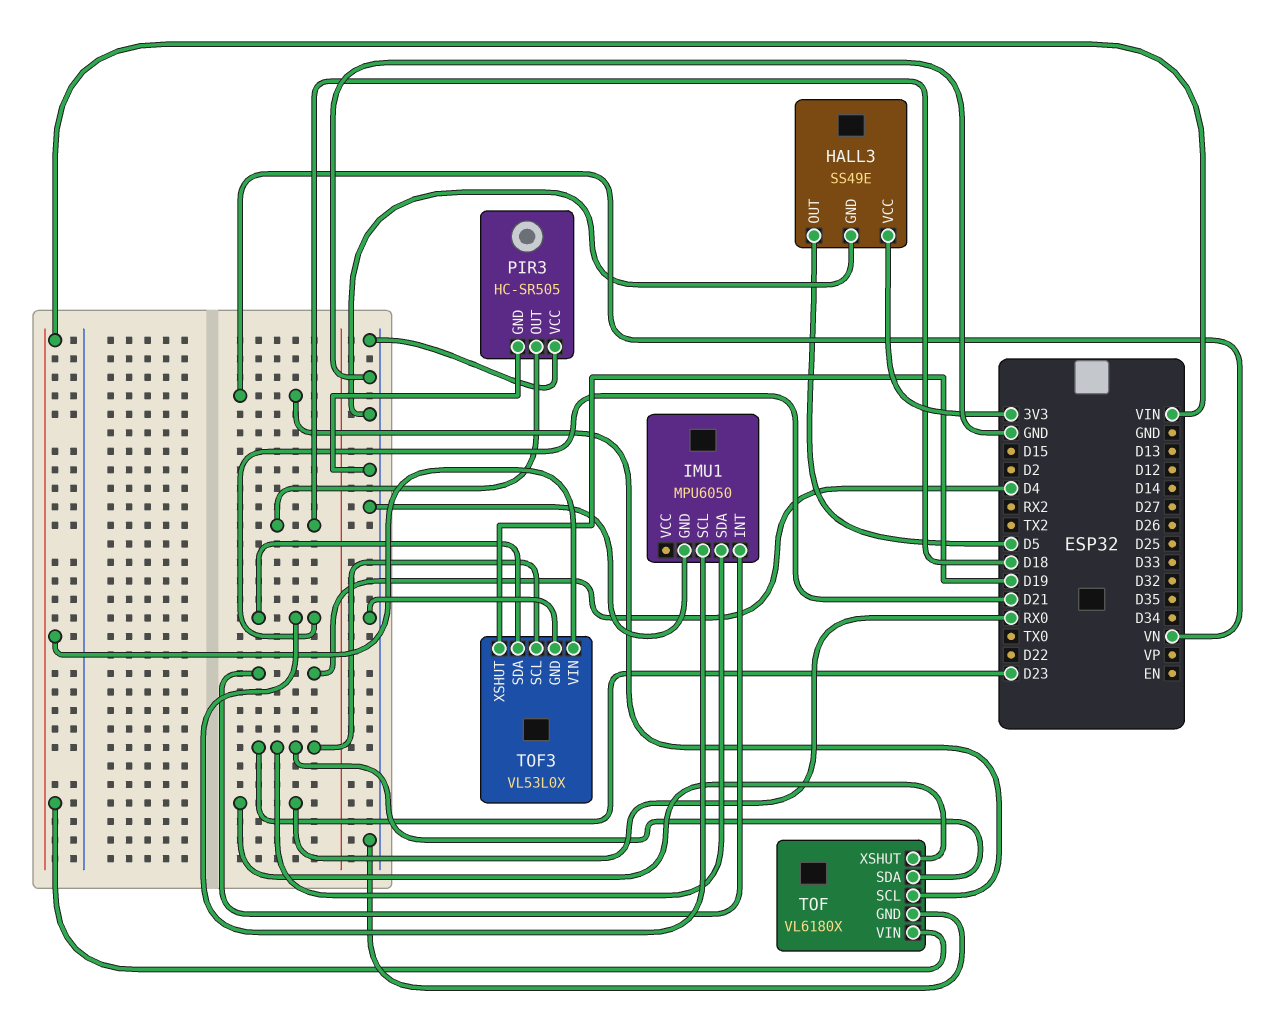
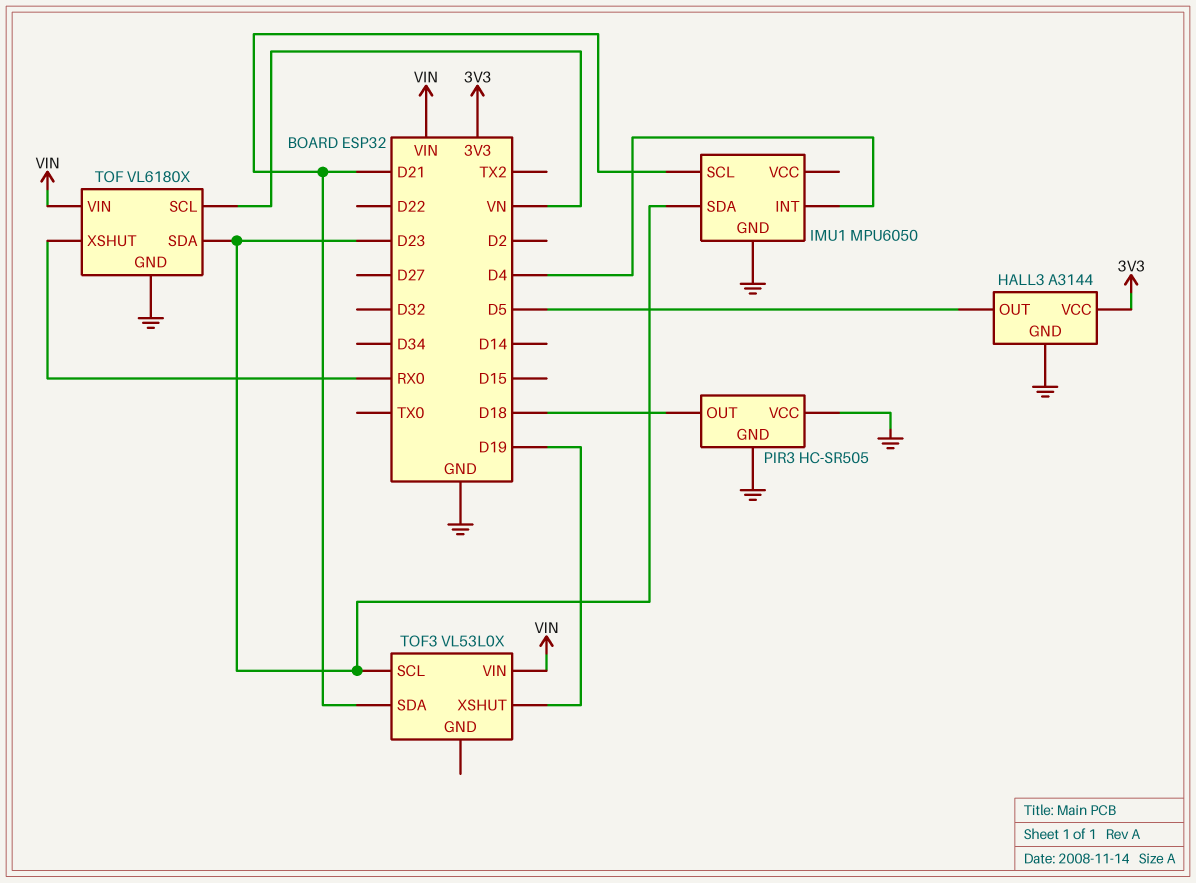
HALL3: SS49E -> A3144
TOF3 pin GND: GND -> none

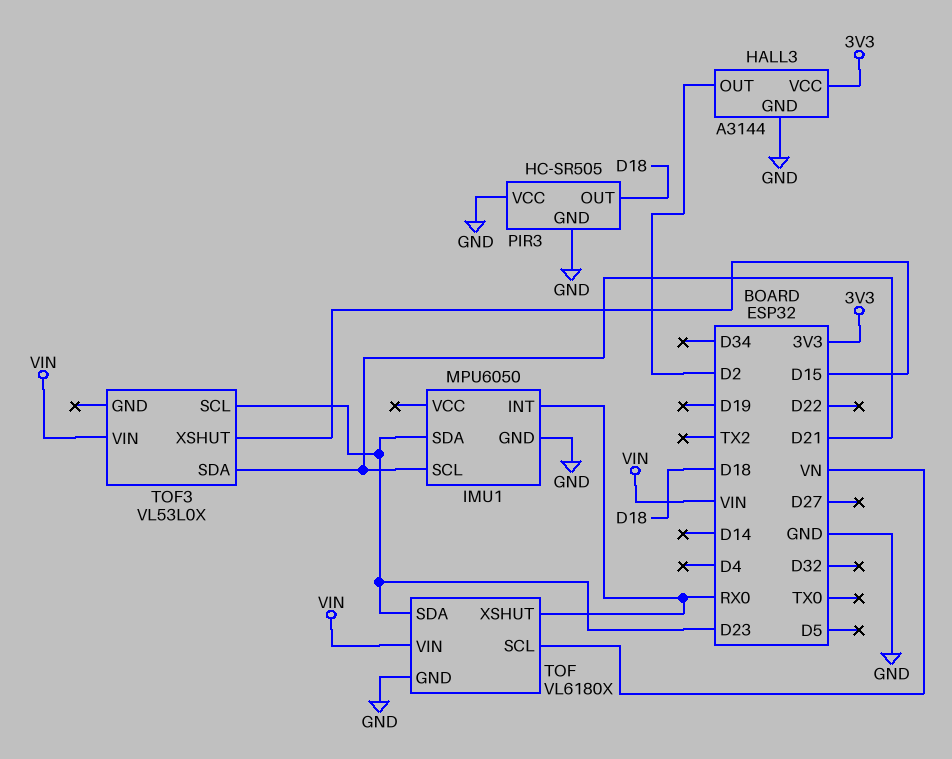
HALL3 pin OUT: D5 -> D2
IMU1 pin INT: D4 -> RX0
TOF3 pin XSHUT: D19 -> D15

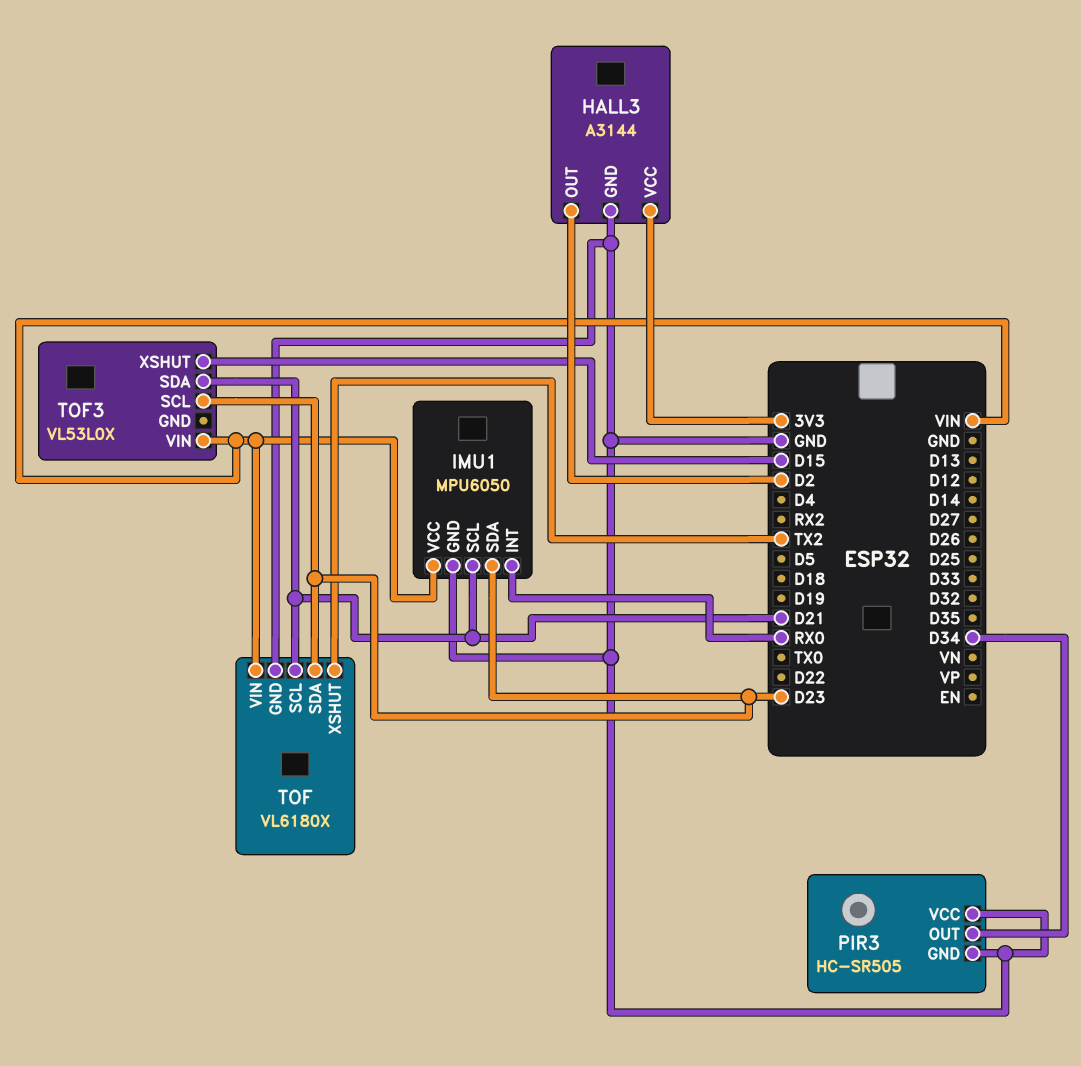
IMU1 pin VCC: none -> VIN
PIR3 pin OUT: D18 -> D34
TOF pin SCL: VN -> D21
TOF pin XSHUT: RX0 -> TX2

